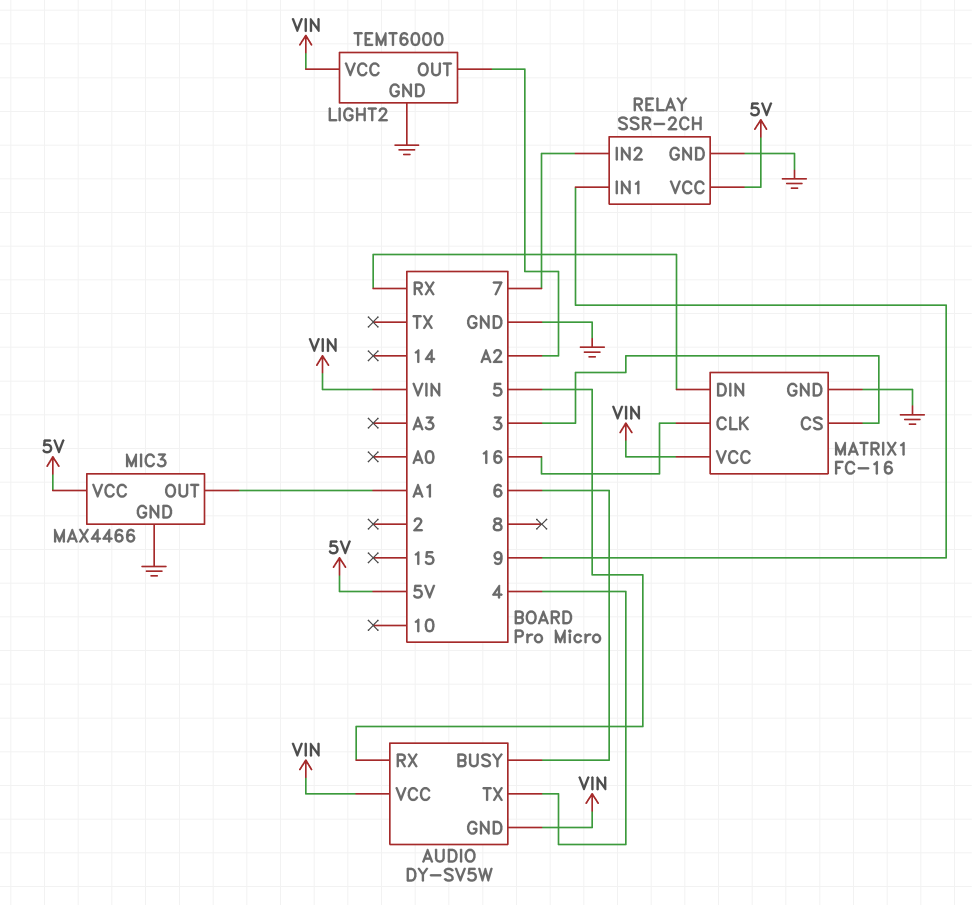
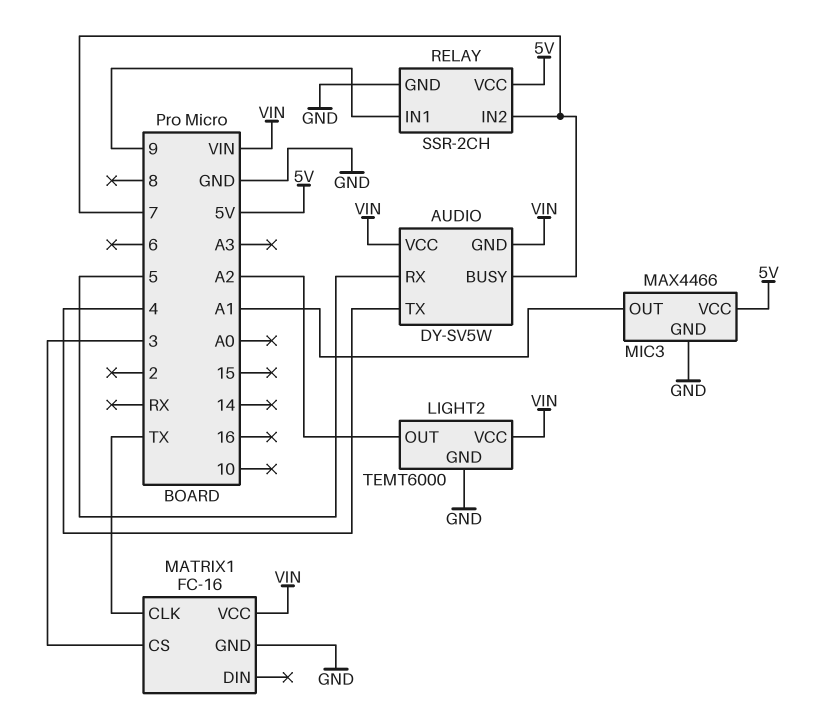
AUDIO pin BUSY: 6 -> 7
MATRIX1 pin CLK: 16 -> TX
MATRIX1 pin DIN: RX -> none

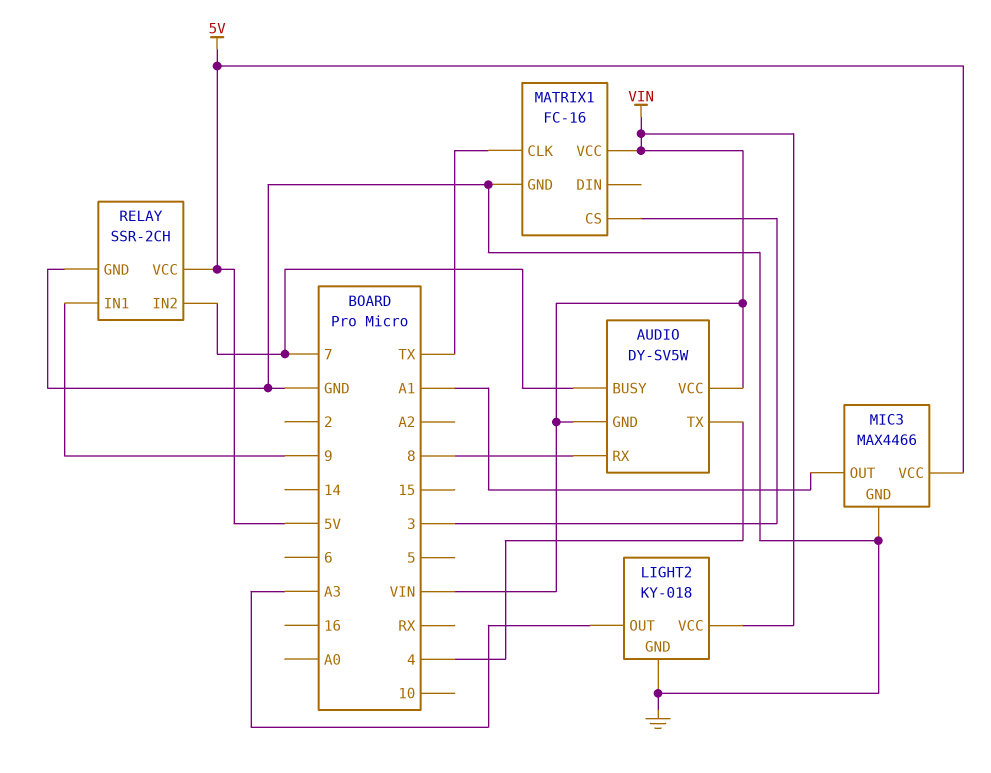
AUDIO pin RX: 5 -> 8
LIGHT2: TEMT6000 -> KY-018
LIGHT2 pin OUT: A2 -> A3

